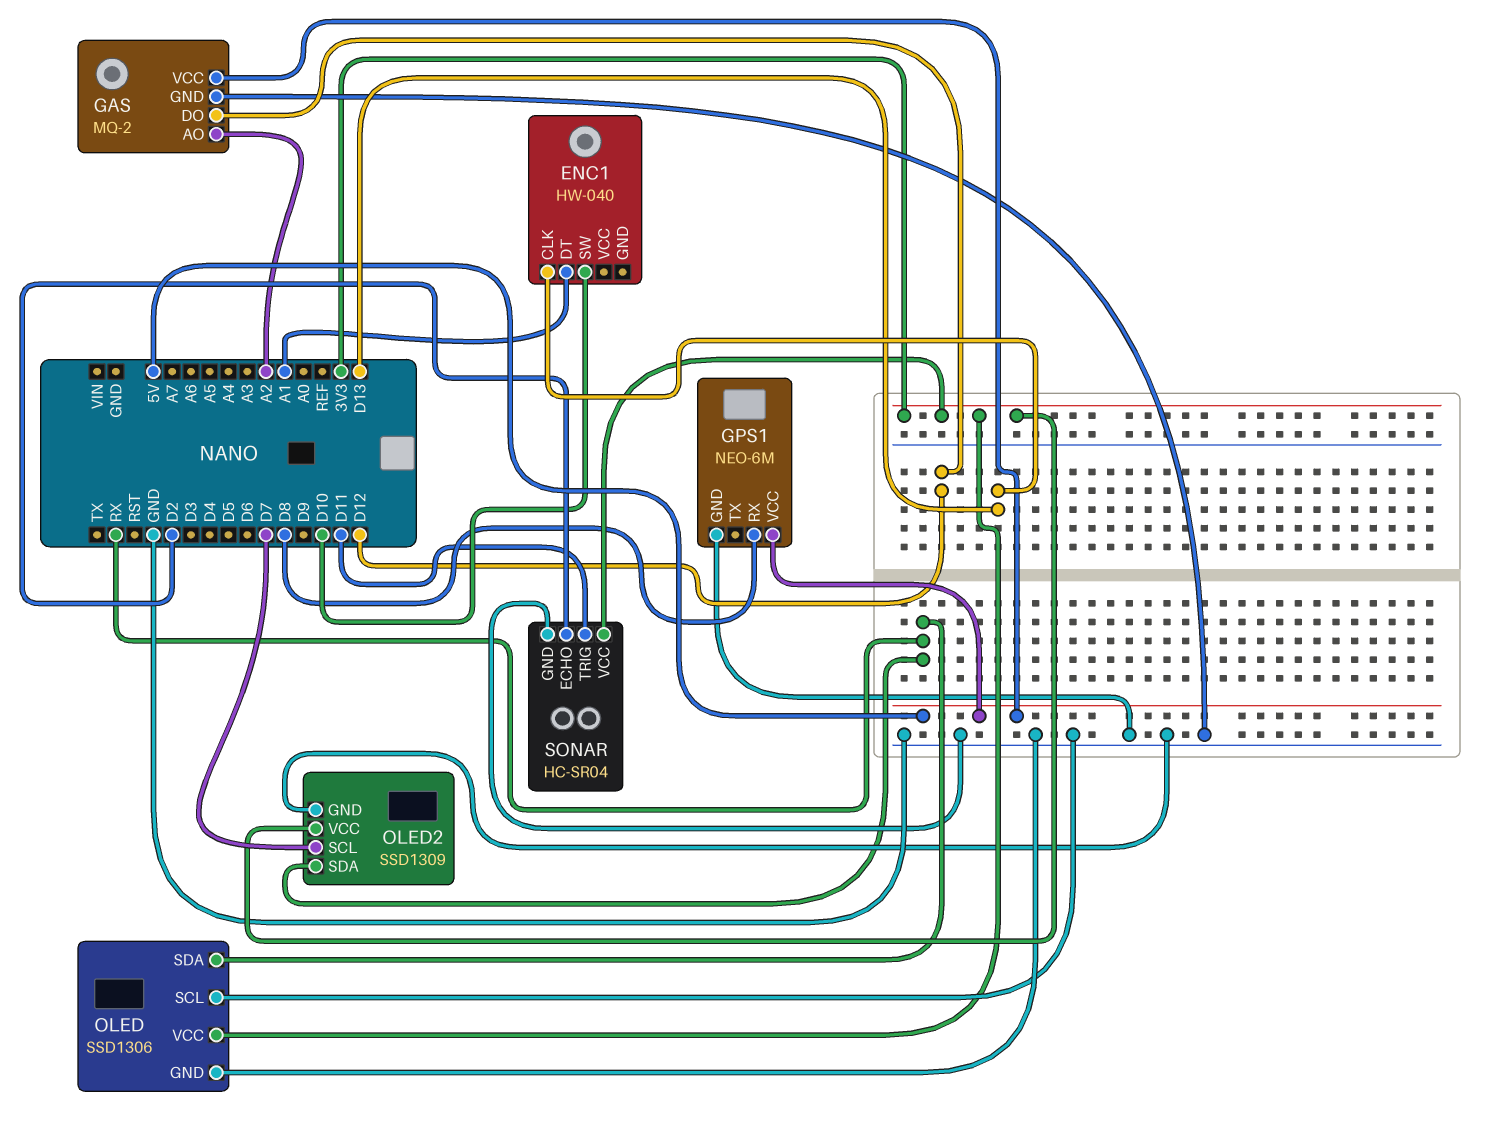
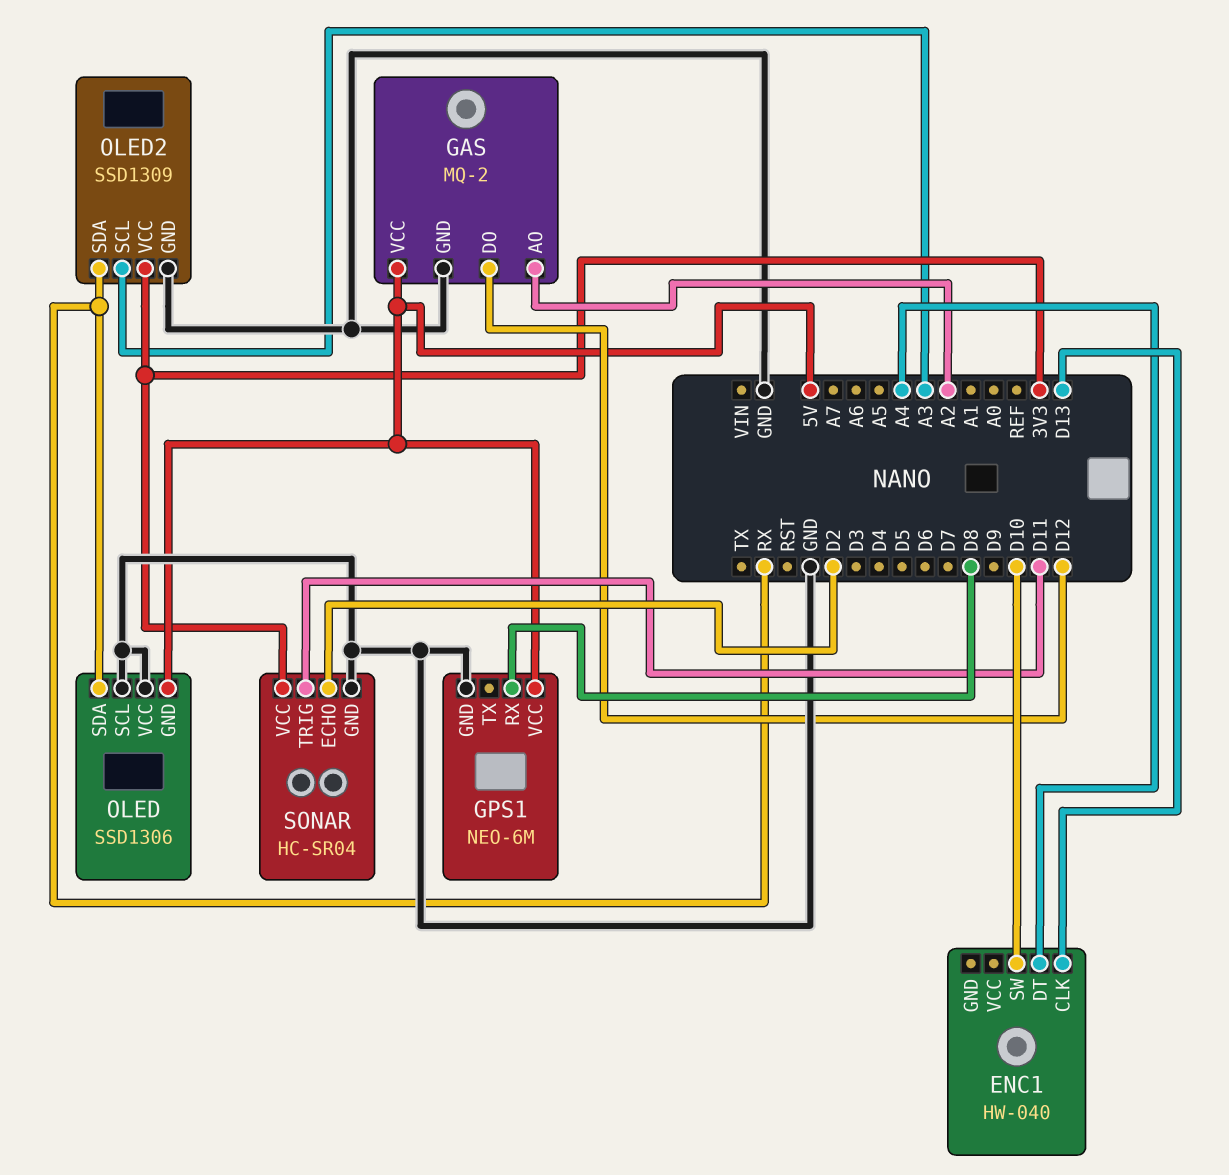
ENC1 pin DT: A1 -> A4
OLED pin GND: GND -> 5V
OLED pin VCC: 3V3 -> GND
OLED2 pin SCL: D7 -> A3

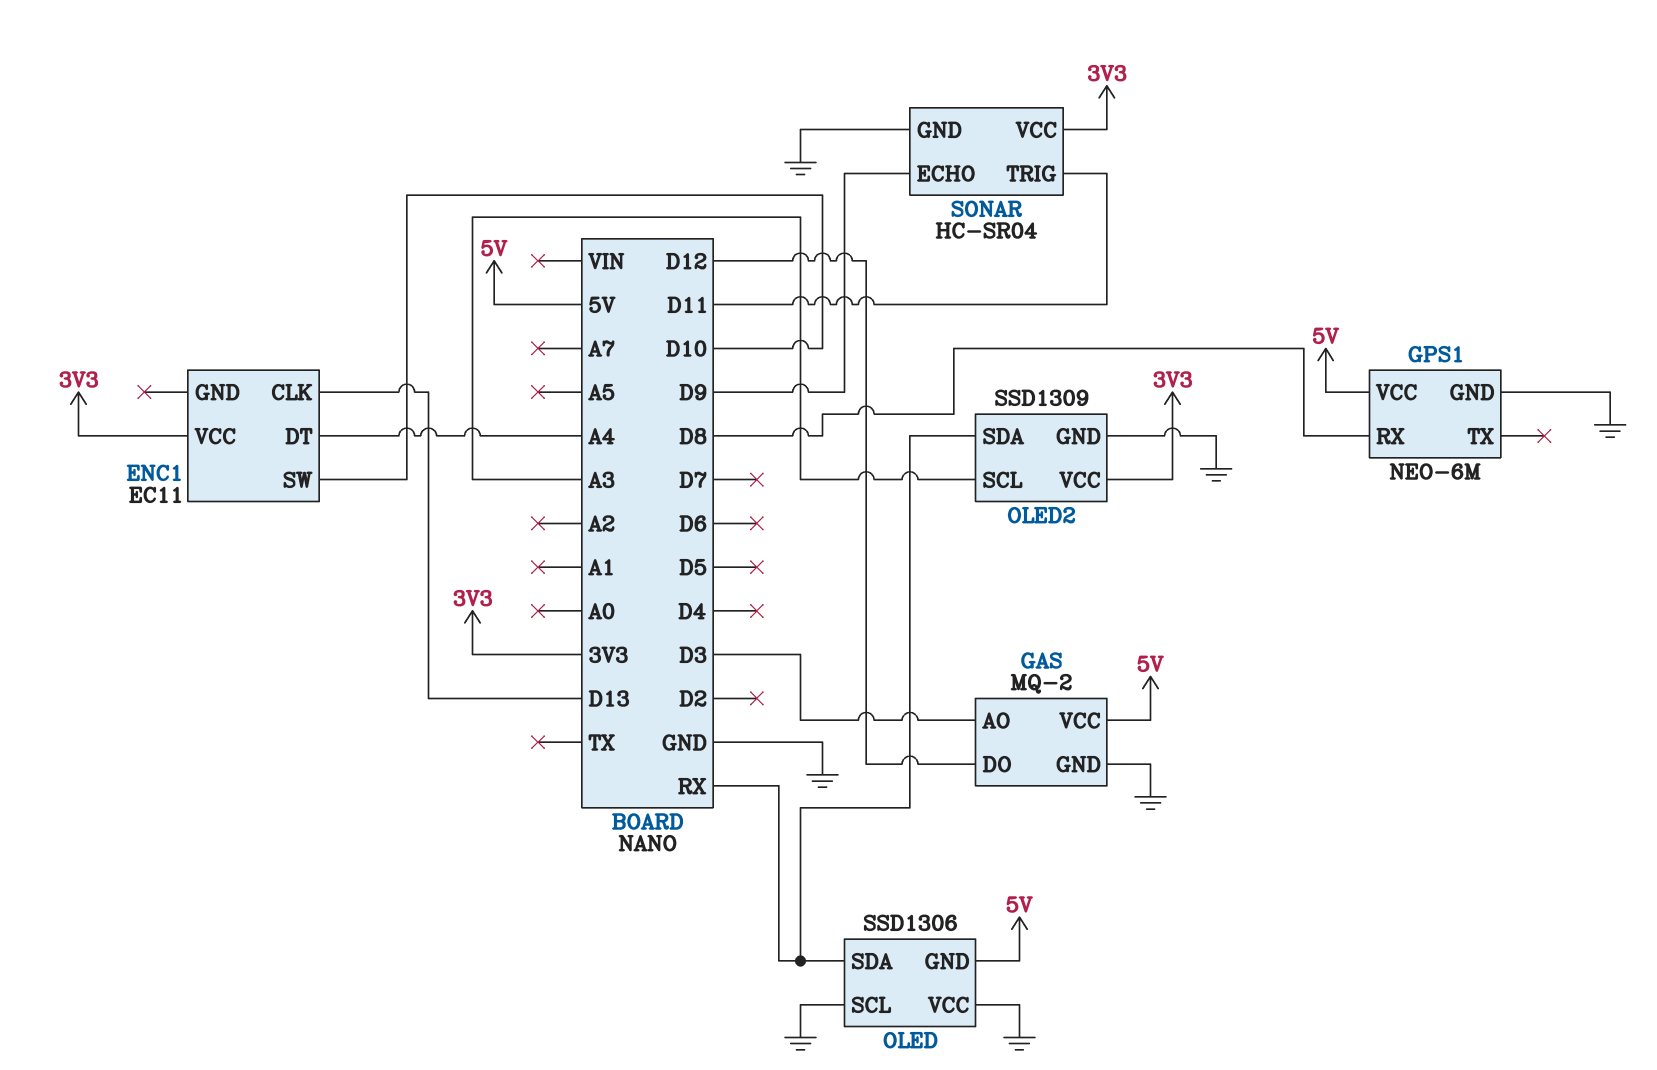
ENC1: HW-040 -> EC11
ENC1 pin VCC: none -> 3V3
GAS pin AO: A2 -> D3
SONAR pin ECHO: D2 -> D9

